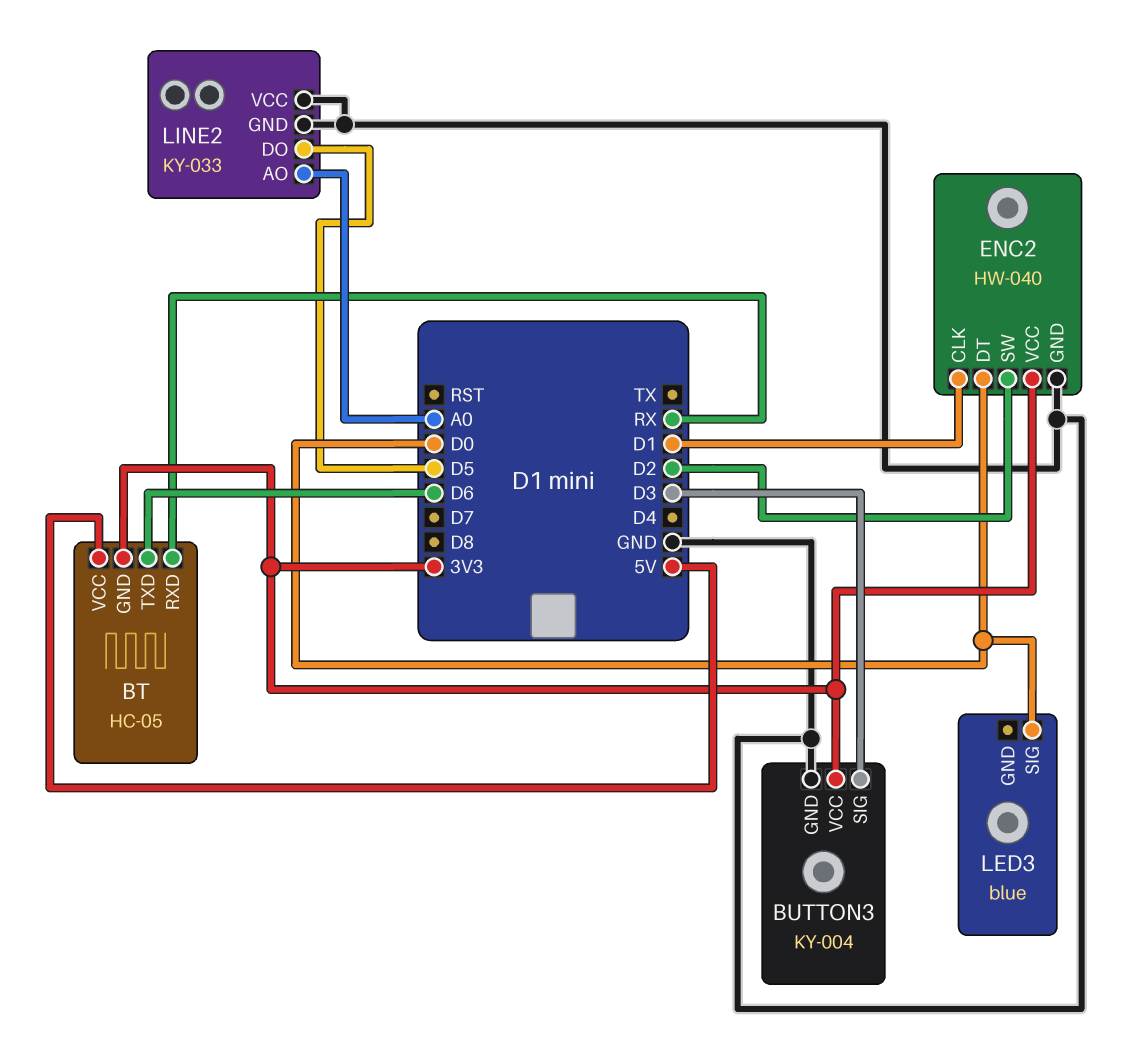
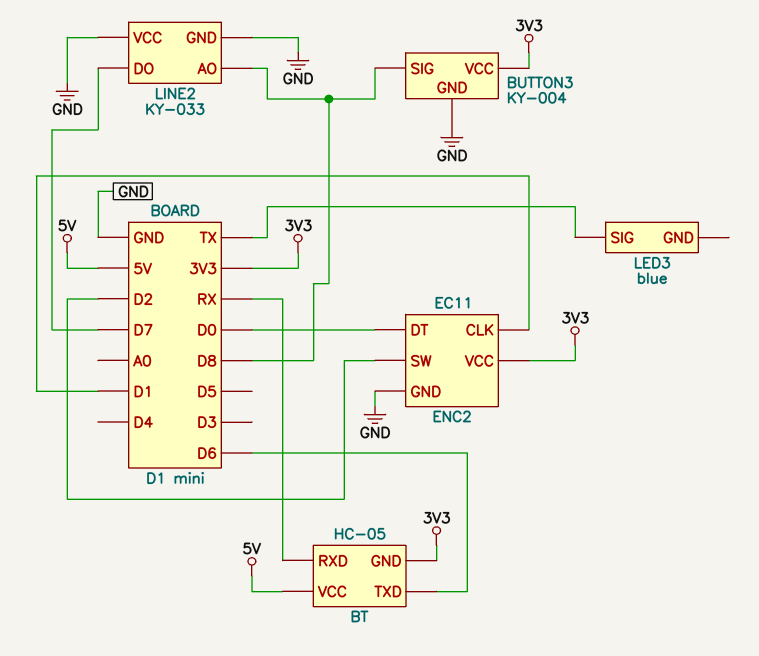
BUTTON3 pin SIG: D3 -> D8
ENC2: HW-040 -> EC11
LED3 pin SIG: D0 -> TX
LINE2 pin AO: A0 -> D8
LINE2 pin DO: D5 -> D7

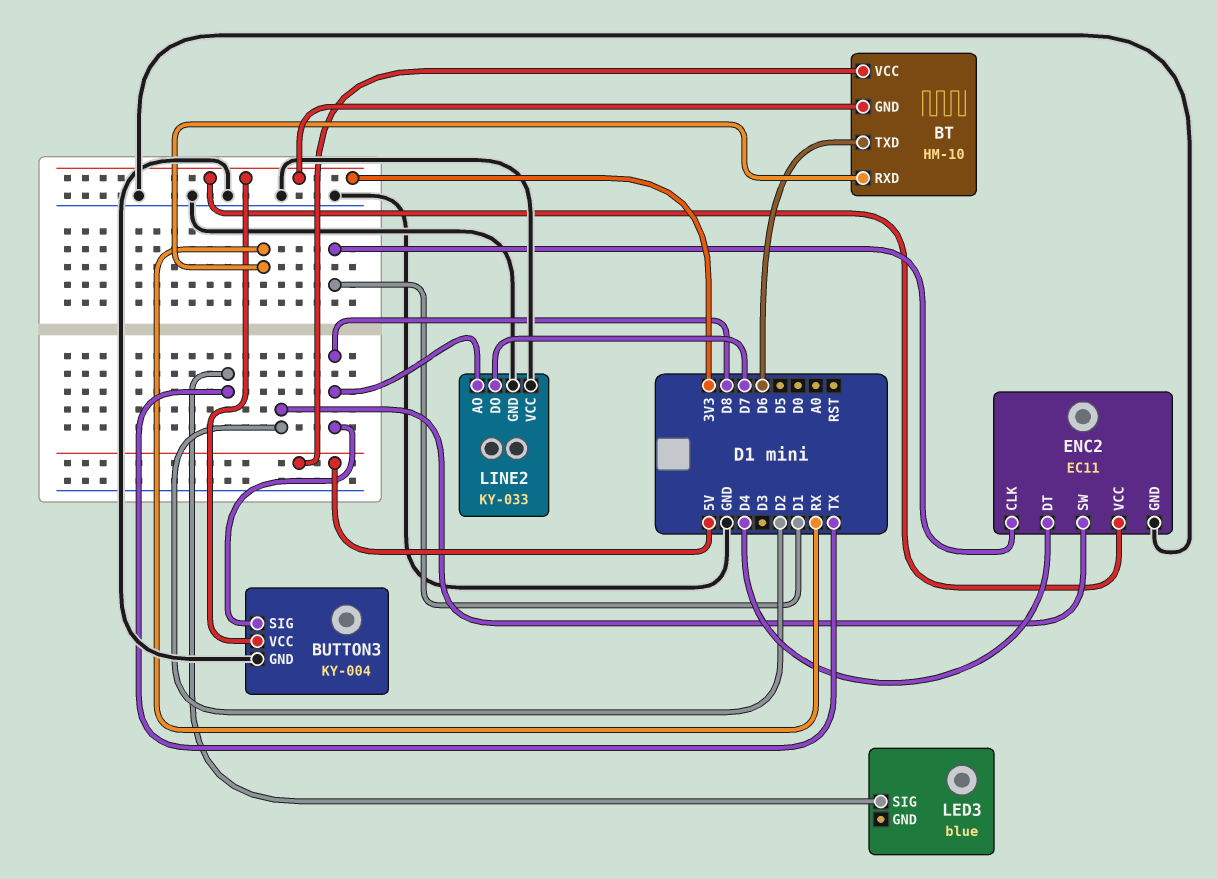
BT: HC-05 -> HM-10
ENC2 pin DT: D0 -> D4

